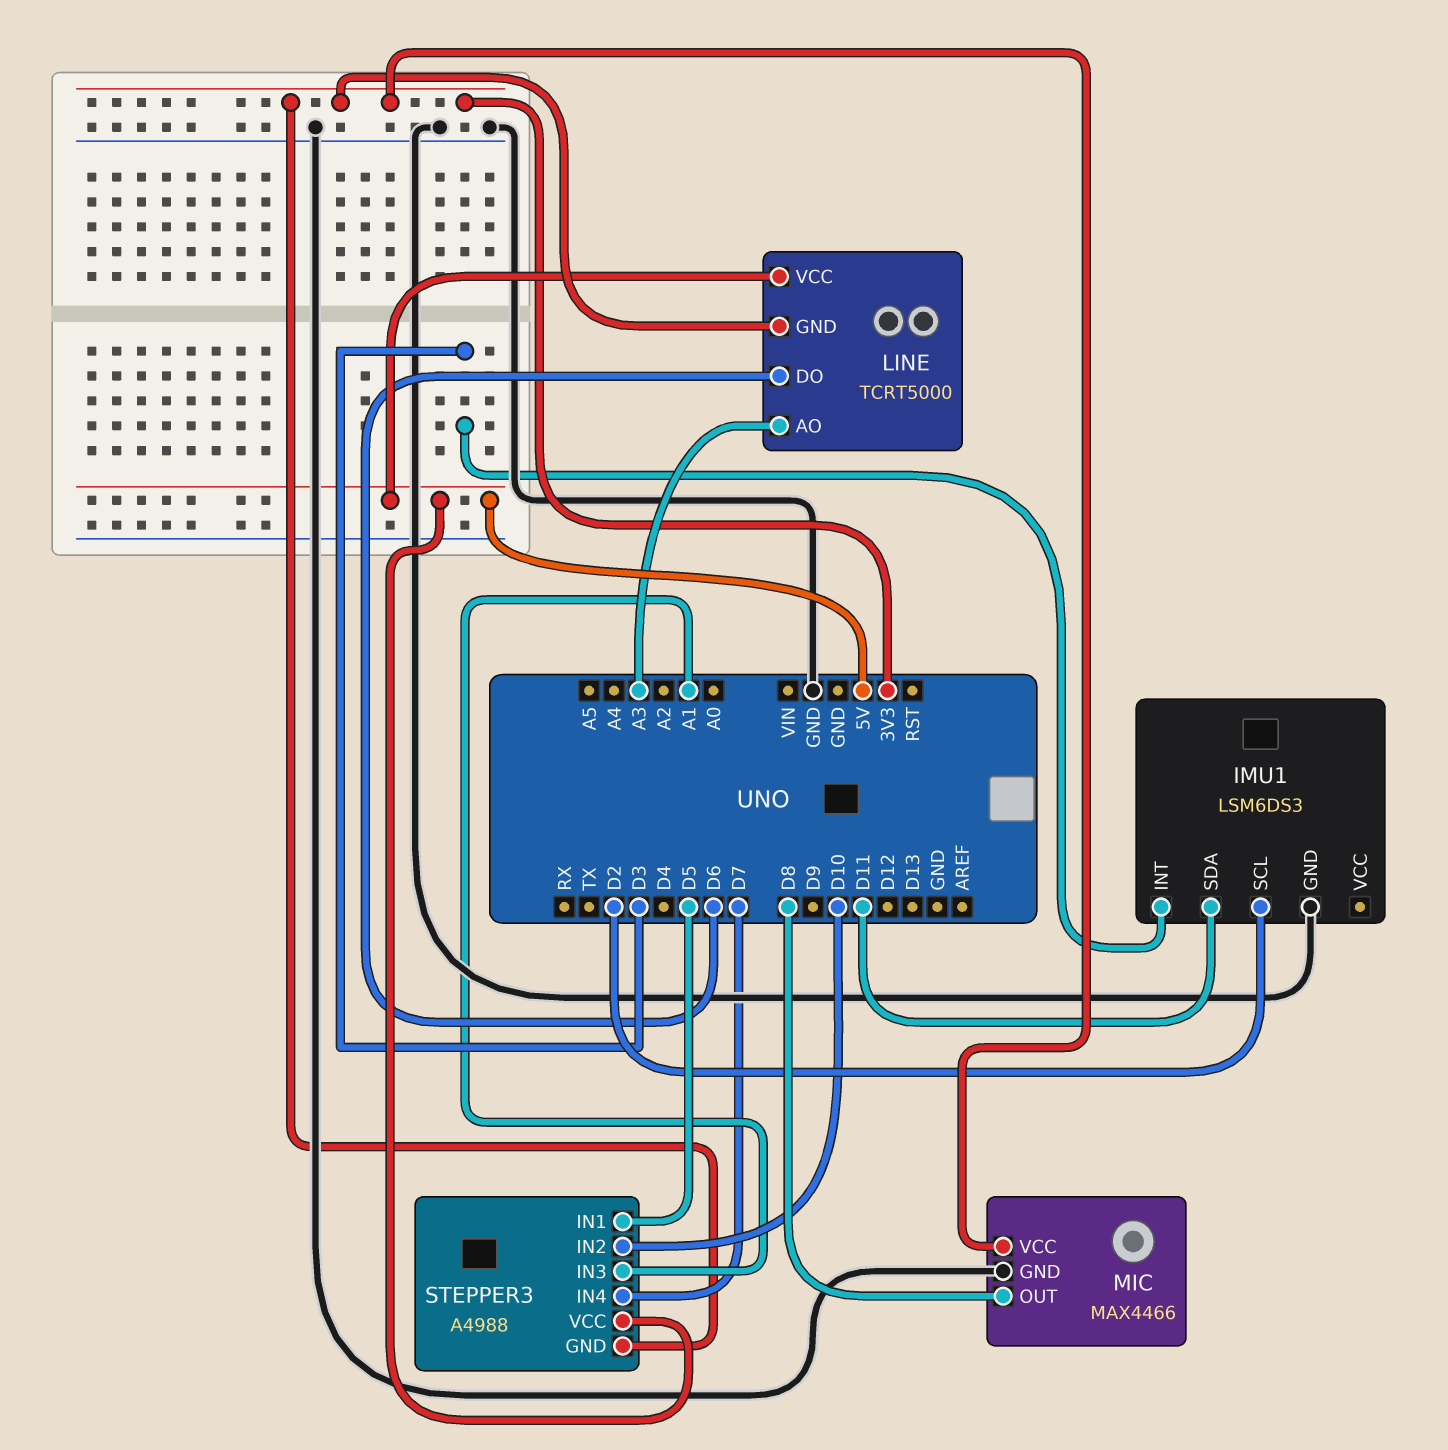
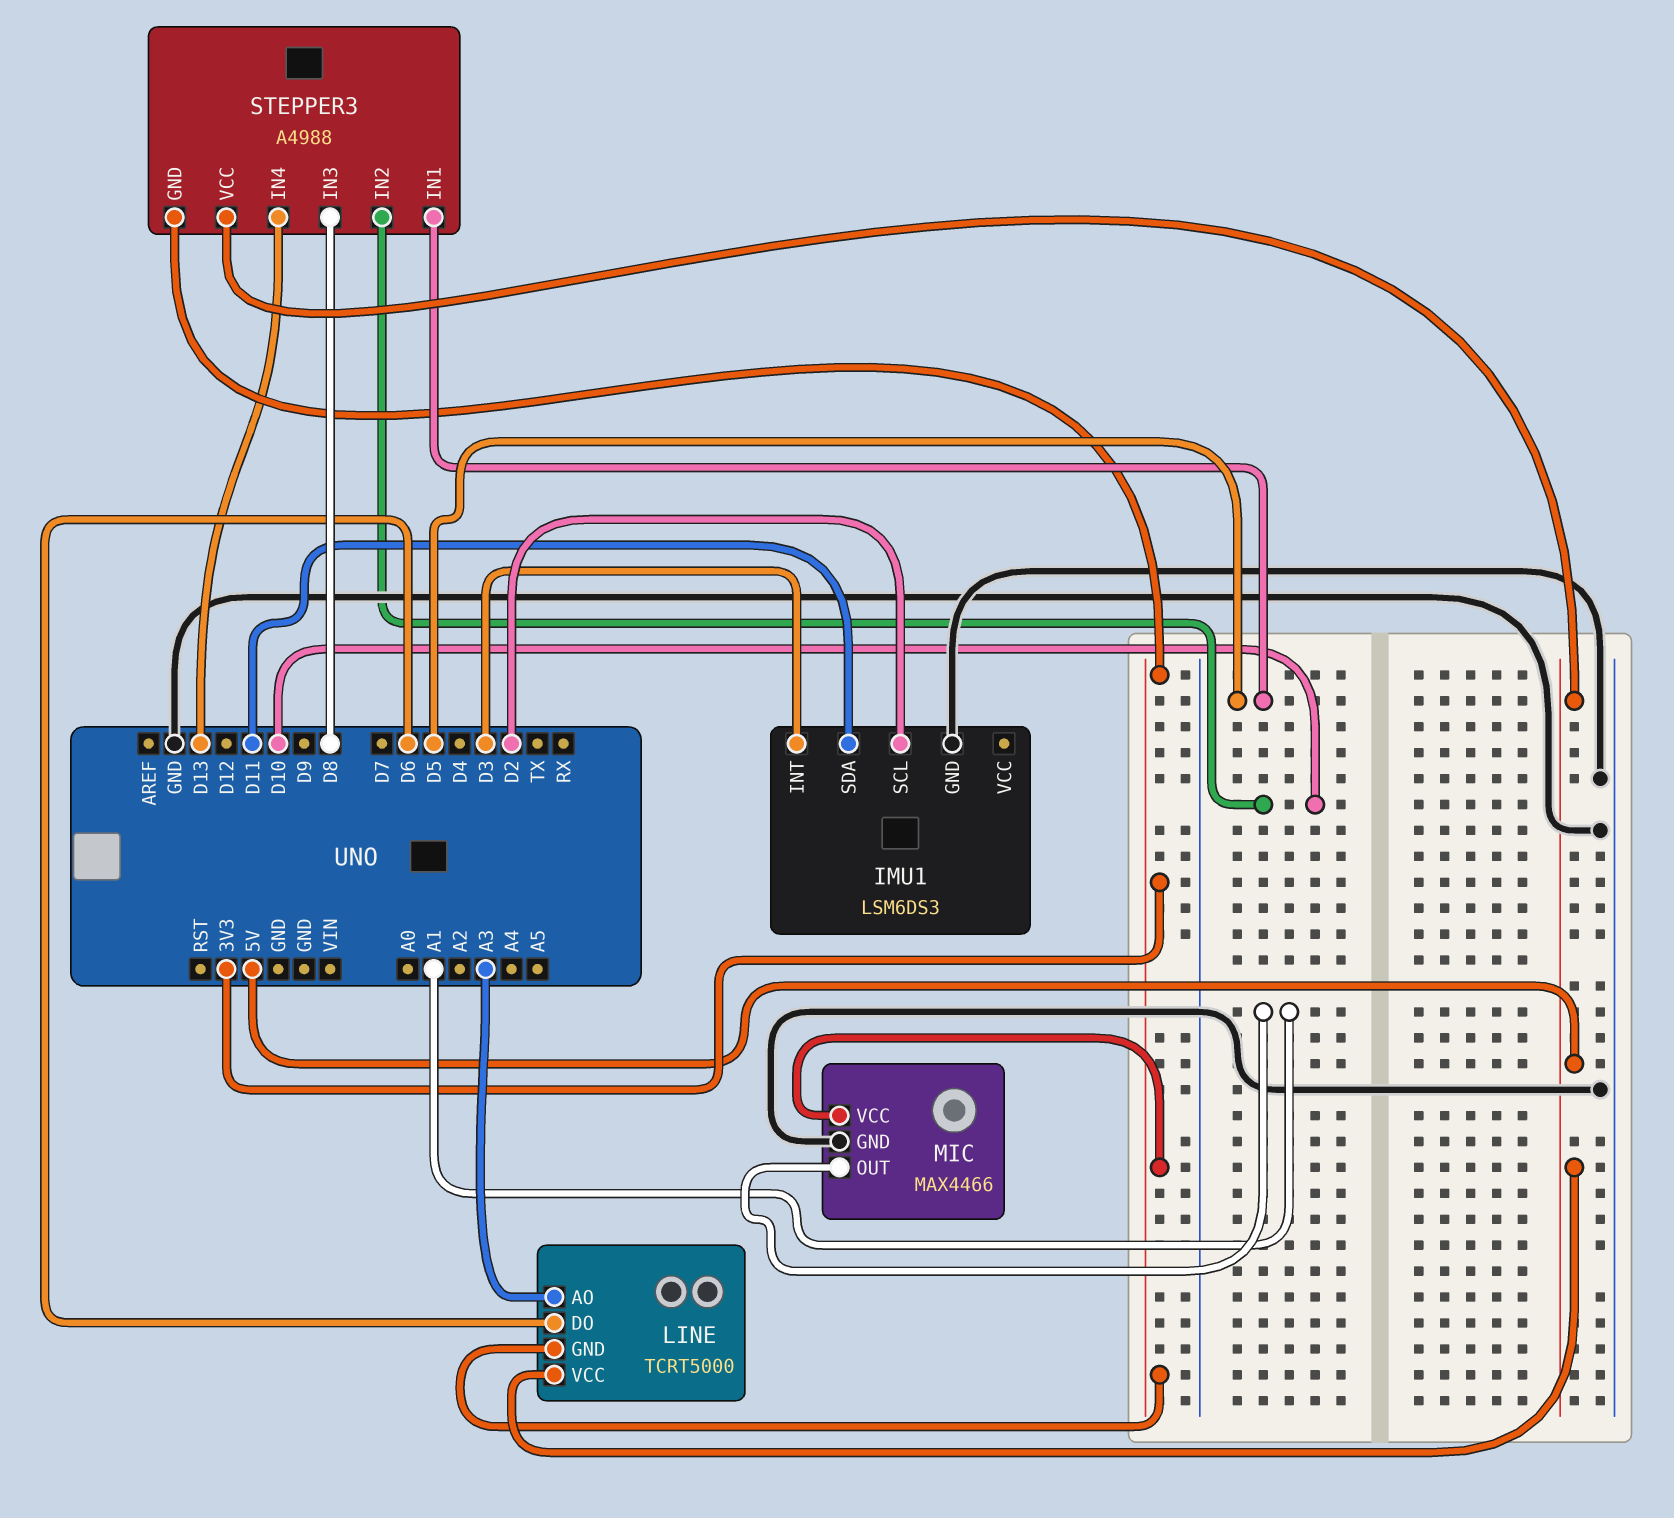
MIC pin OUT: D8 -> A1
STEPPER3 pin IN3: A1 -> D8
STEPPER3 pin IN4: D7 -> D13

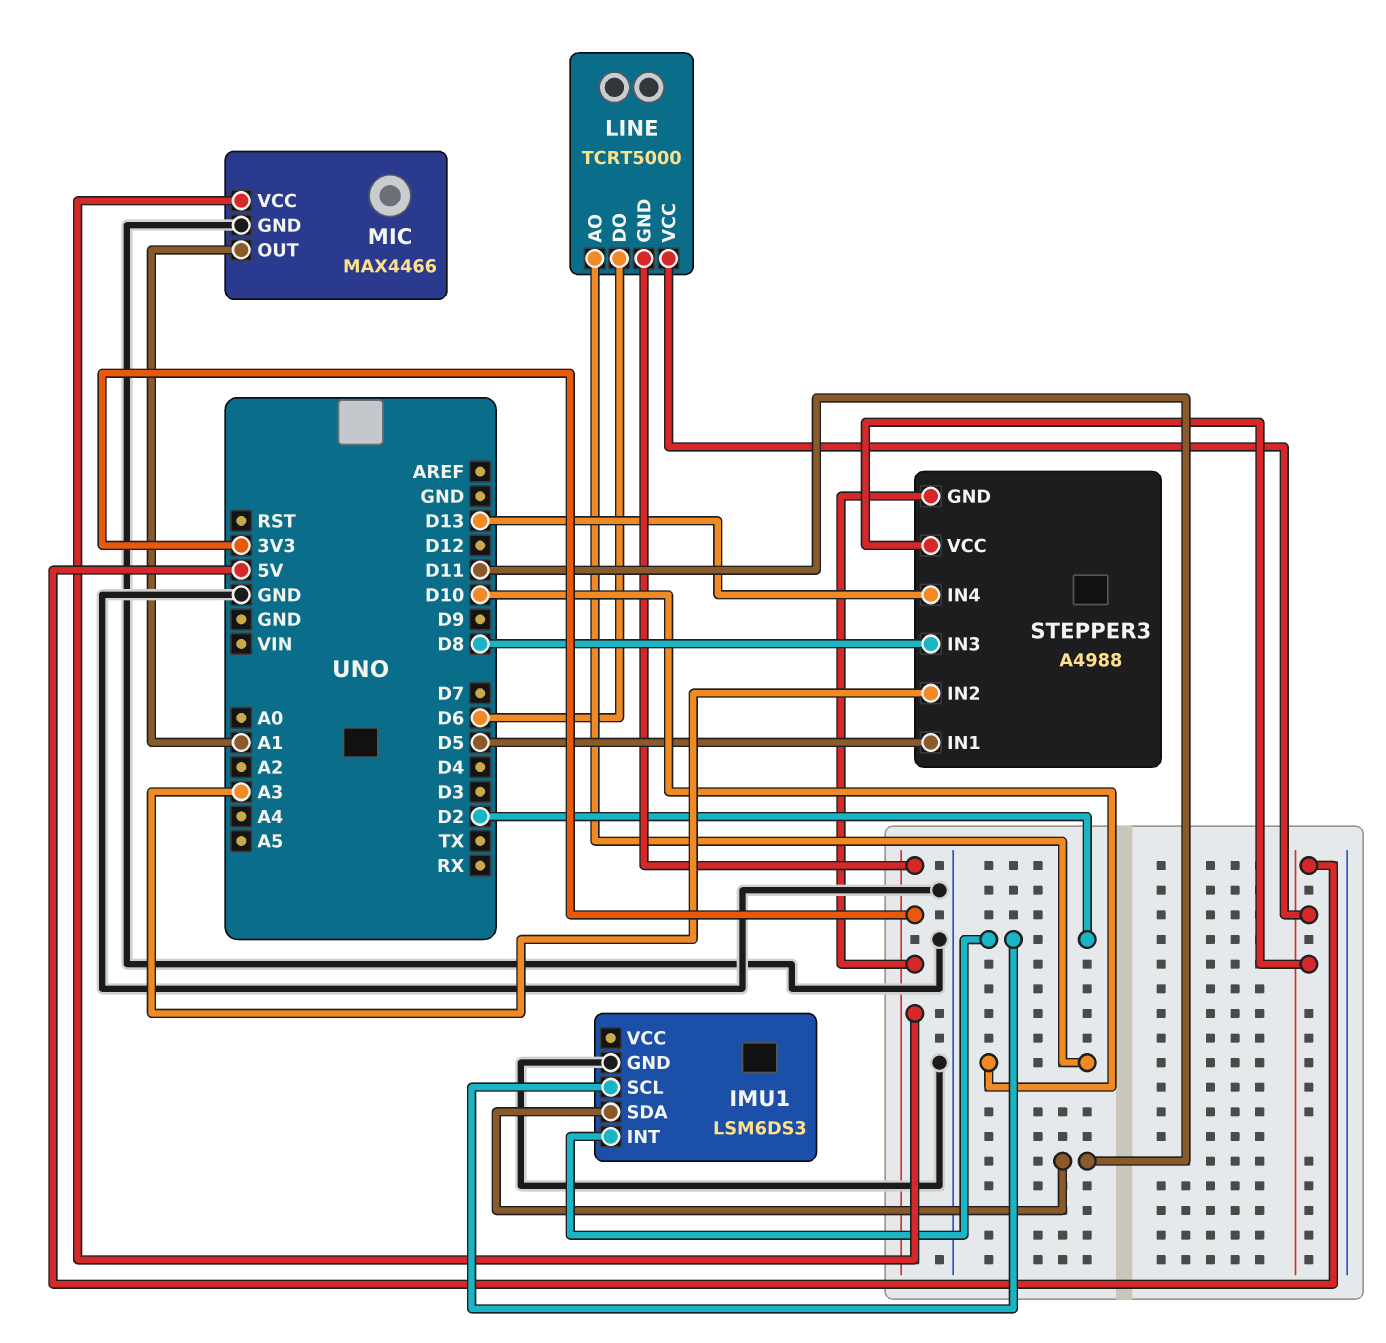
IMU1 pin INT: D3 -> D2
LINE pin AO: A3 -> D10
STEPPER3 pin IN2: D10 -> A3

